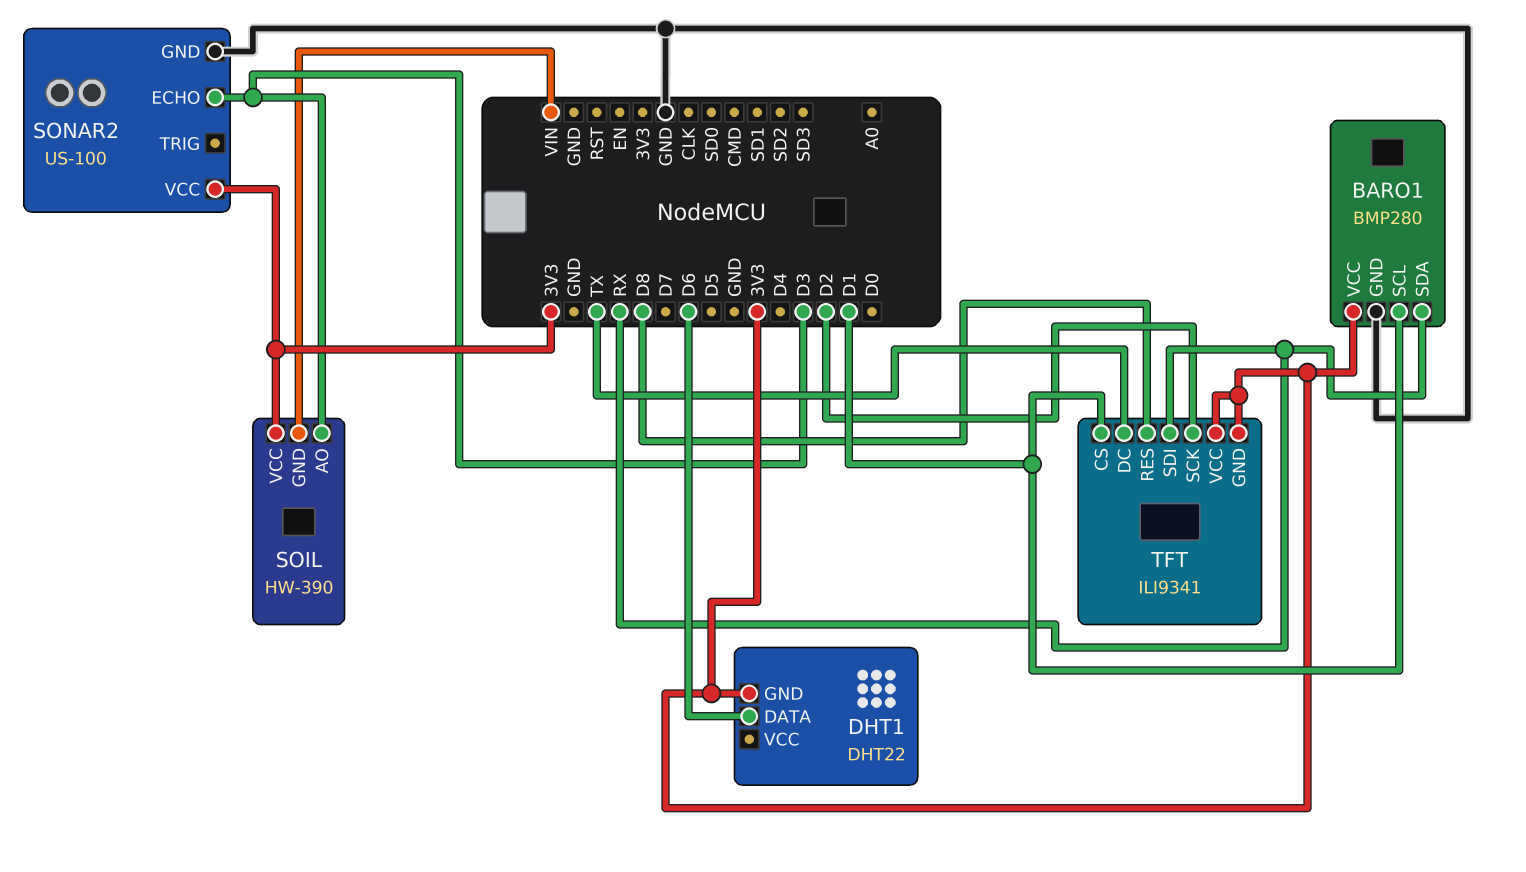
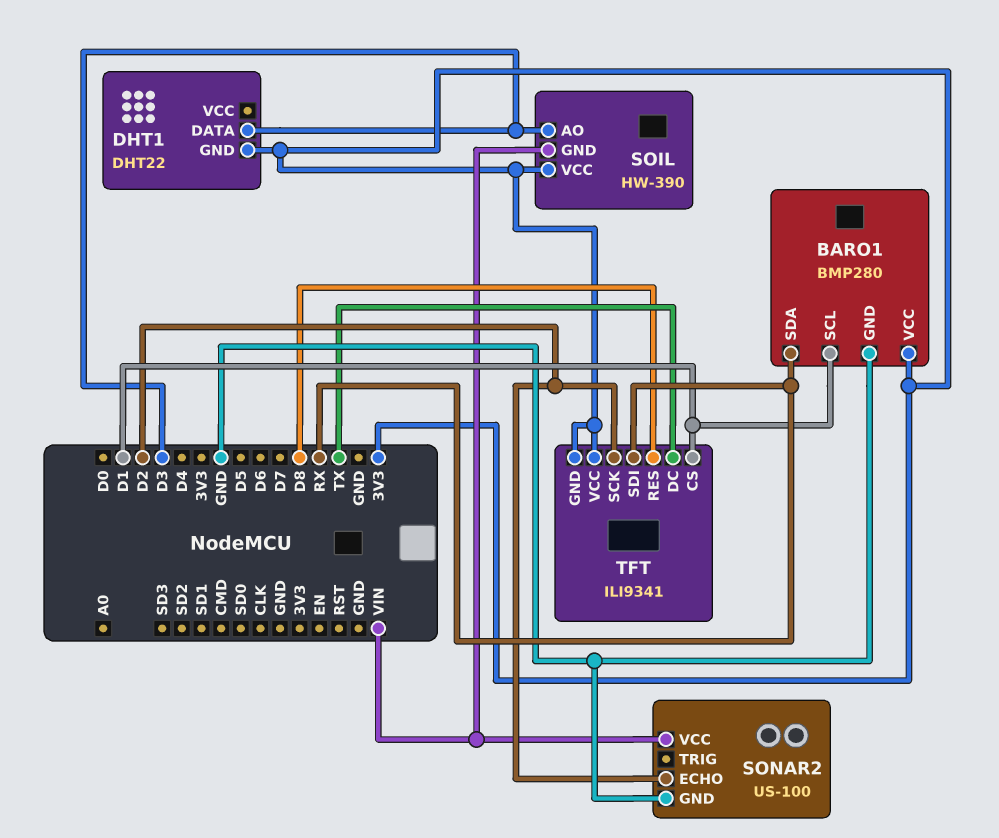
DHT1 pin DATA: D6 -> D3
SONAR2 pin ECHO: D3 -> D2
SONAR2 pin VCC: 3V3 -> VIN

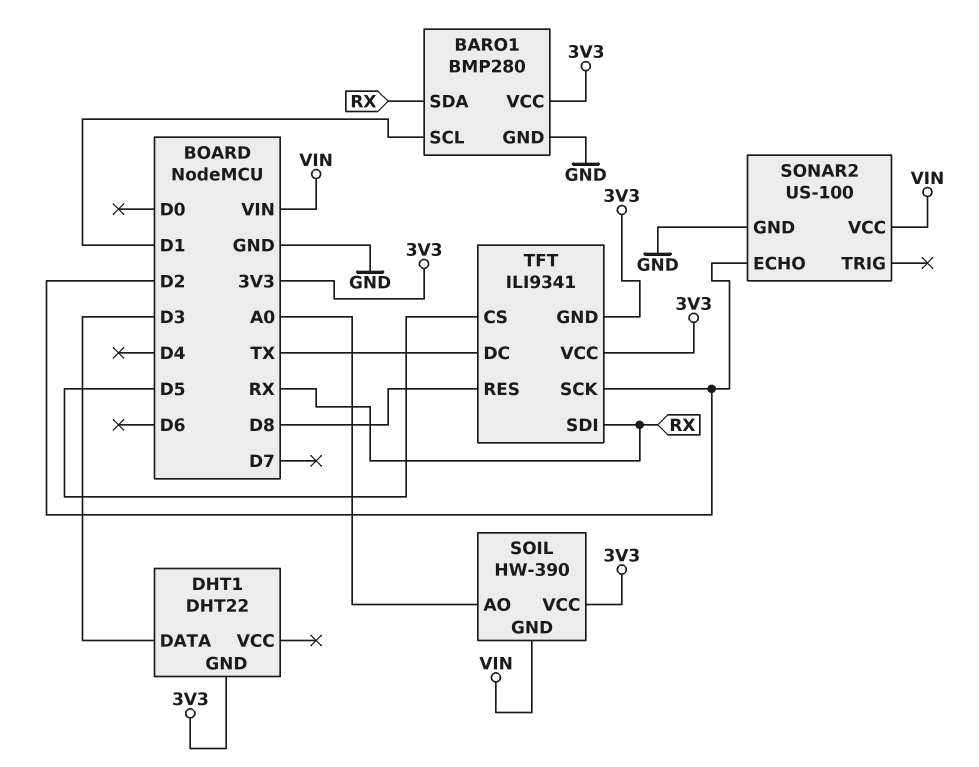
SOIL pin AO: D3 -> A0
TFT pin CS: D1 -> D5

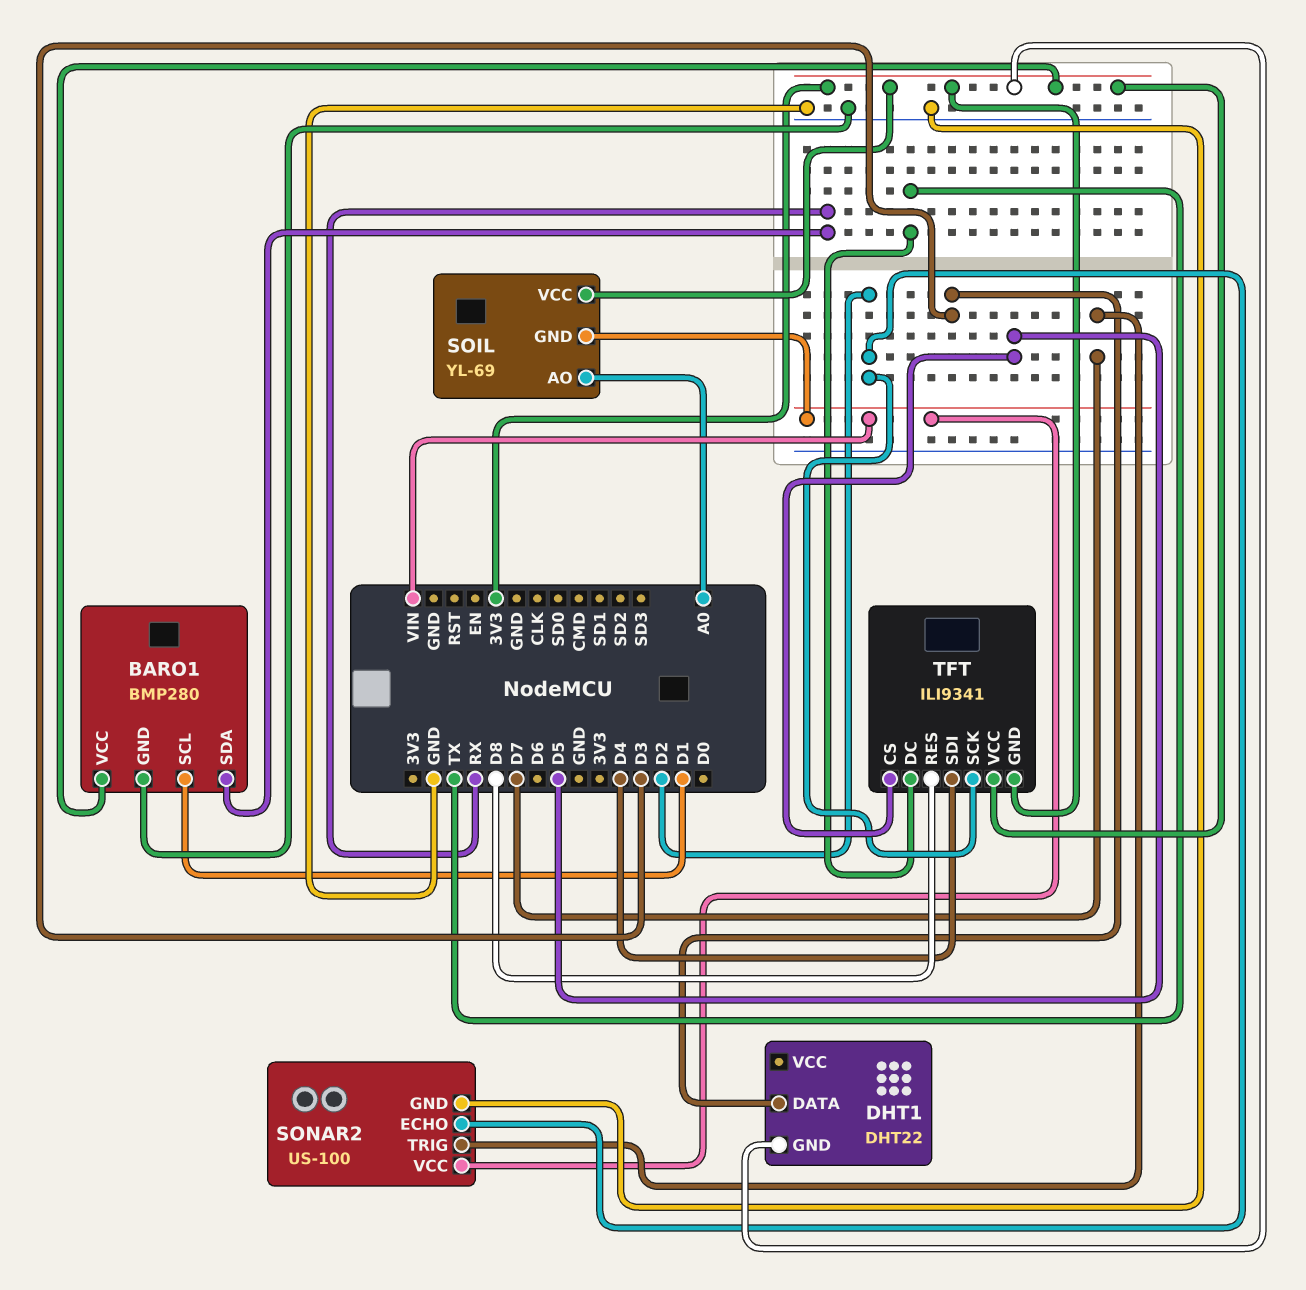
SOIL: HW-390 -> YL-69
SONAR2 pin TRIG: none -> D7
TFT pin SDI: RX -> D4

